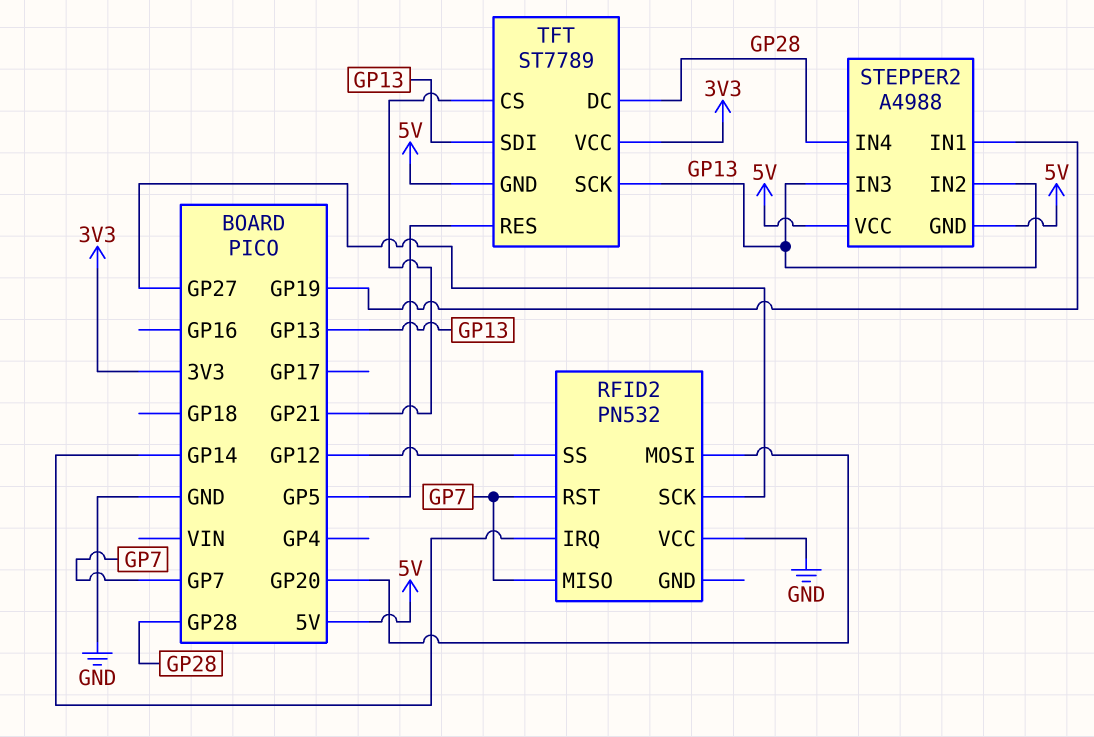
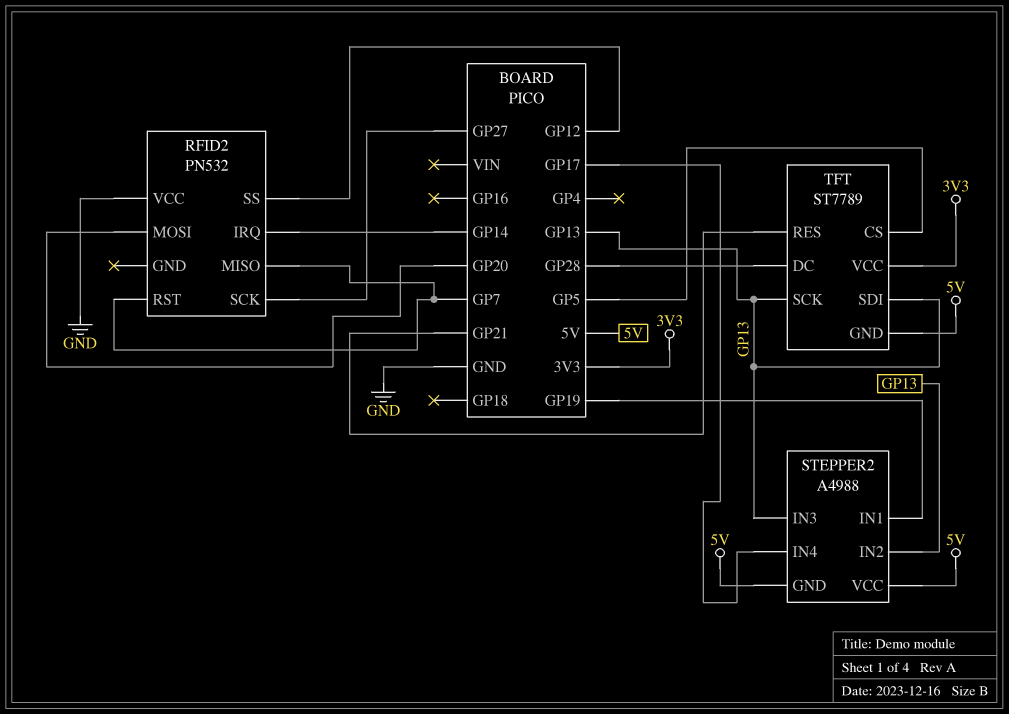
STEPPER2 pin IN4: GP28 -> GP17
TFT pin CS: GP21 -> GP5
TFT pin RES: GP5 -> GP21

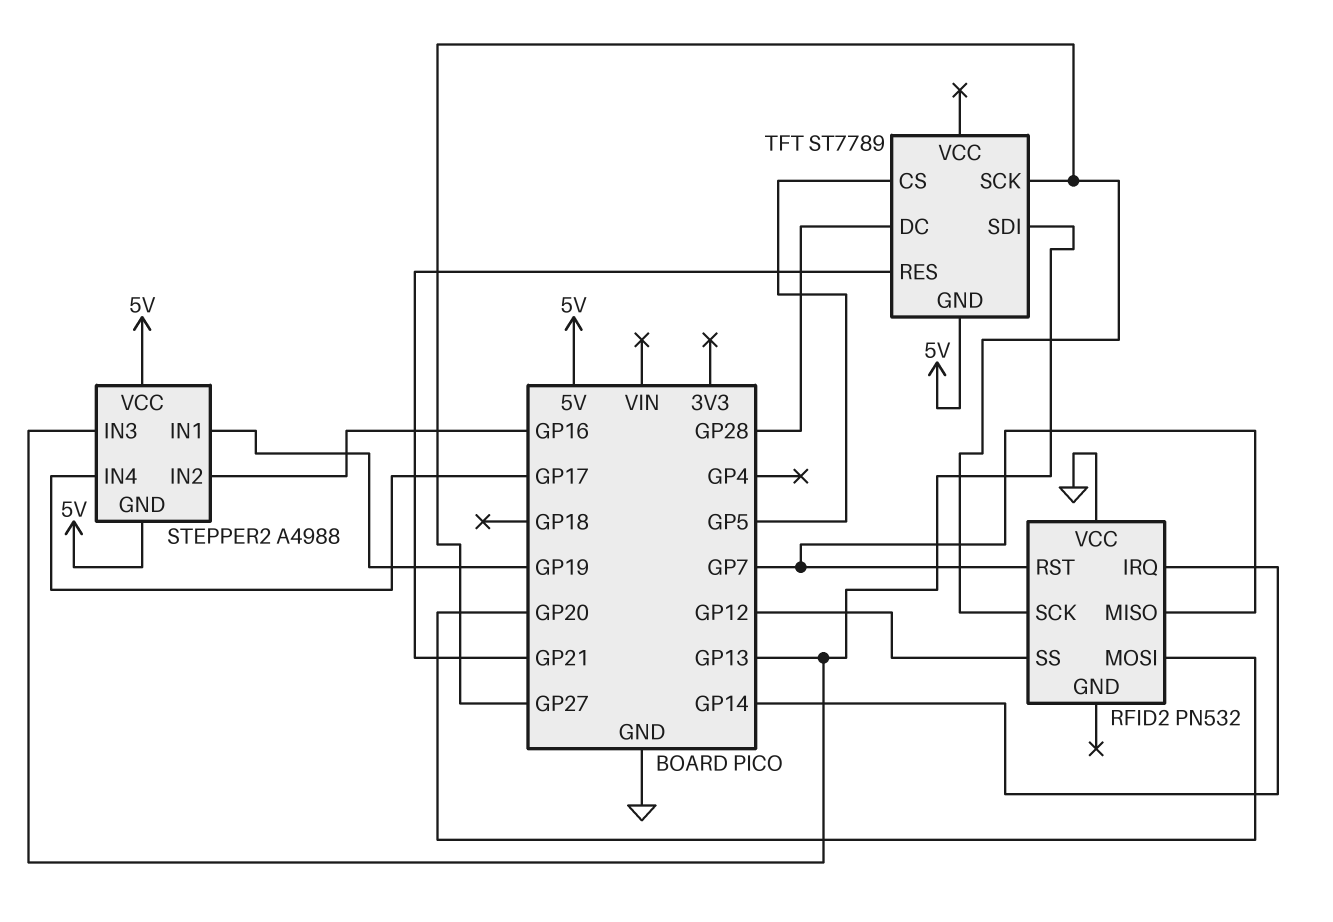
STEPPER2 pin IN2: GP13 -> GP16
TFT pin SCK: GP13 -> GP27
TFT pin VCC: 3V3 -> none

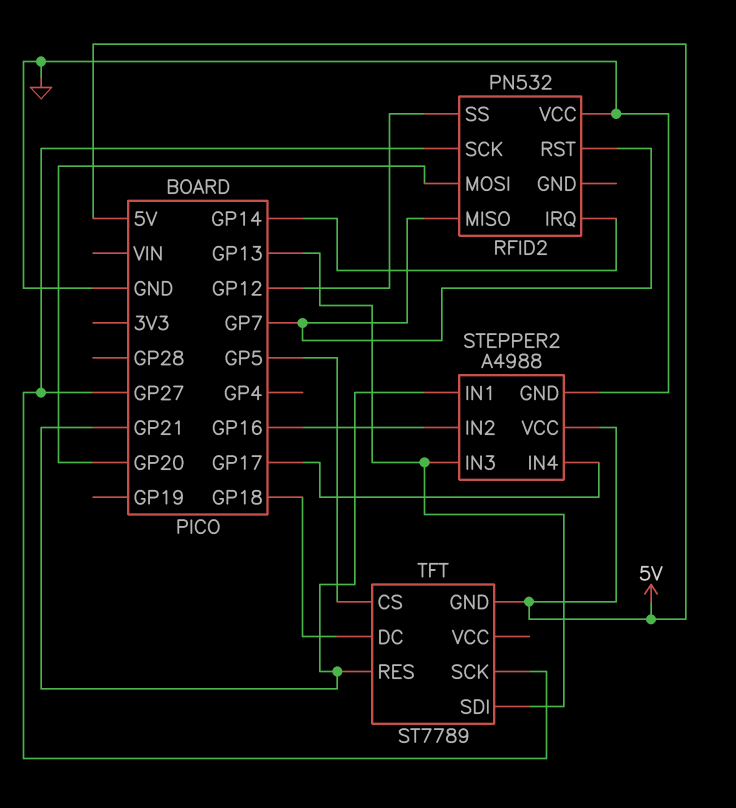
STEPPER2 pin GND: 5V -> GND
STEPPER2 pin IN1: GP19 -> GP21
TFT pin DC: GP28 -> GP18

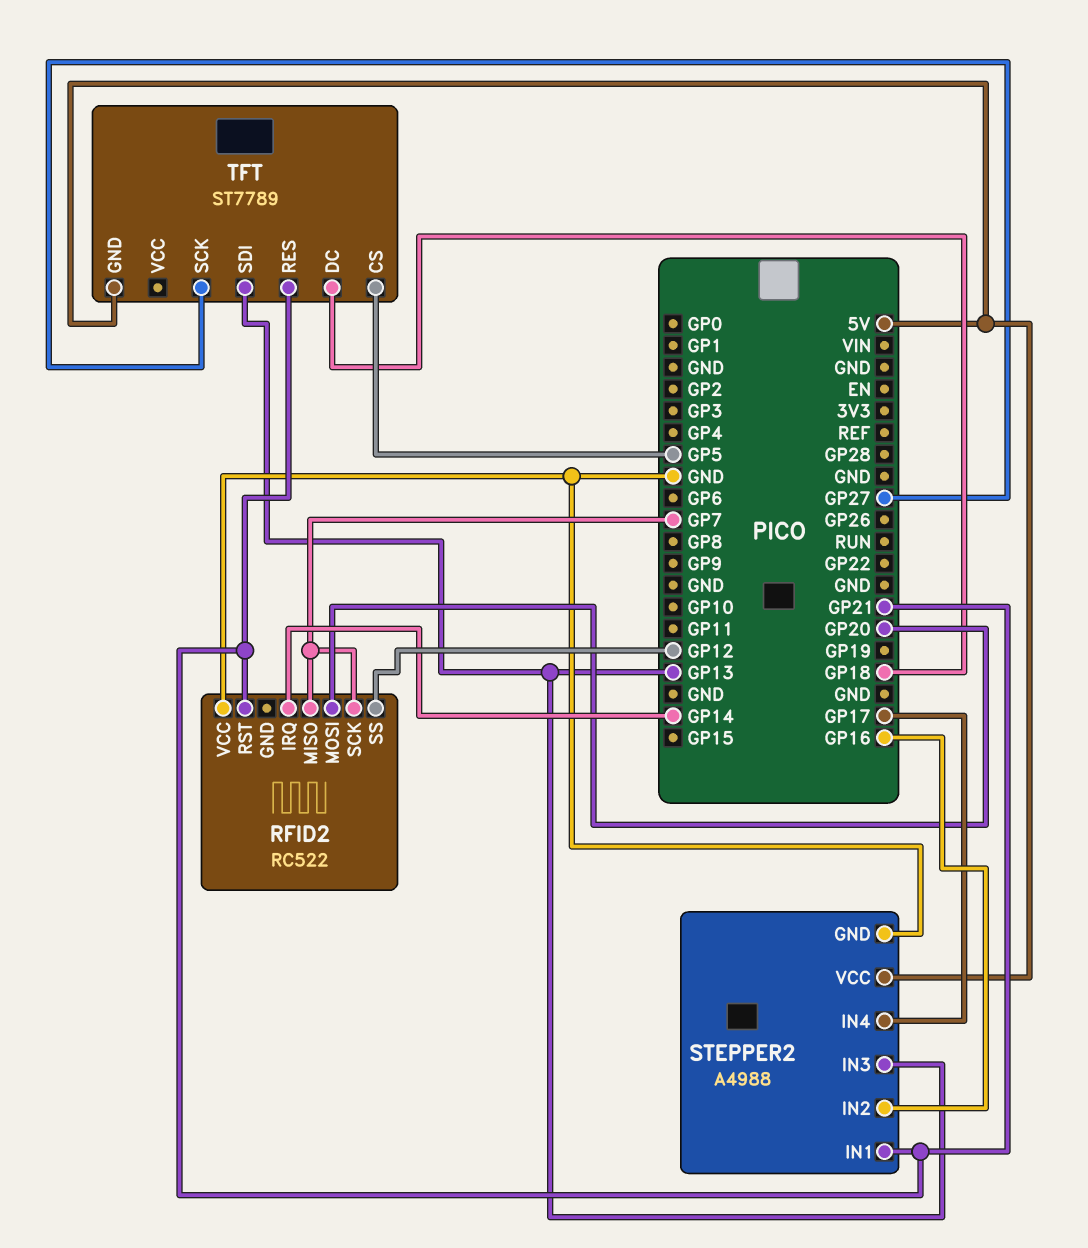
RFID2: PN532 -> RC522
RFID2 pin RST: GP7 -> GP21
RFID2 pin SCK: GP27 -> GP7

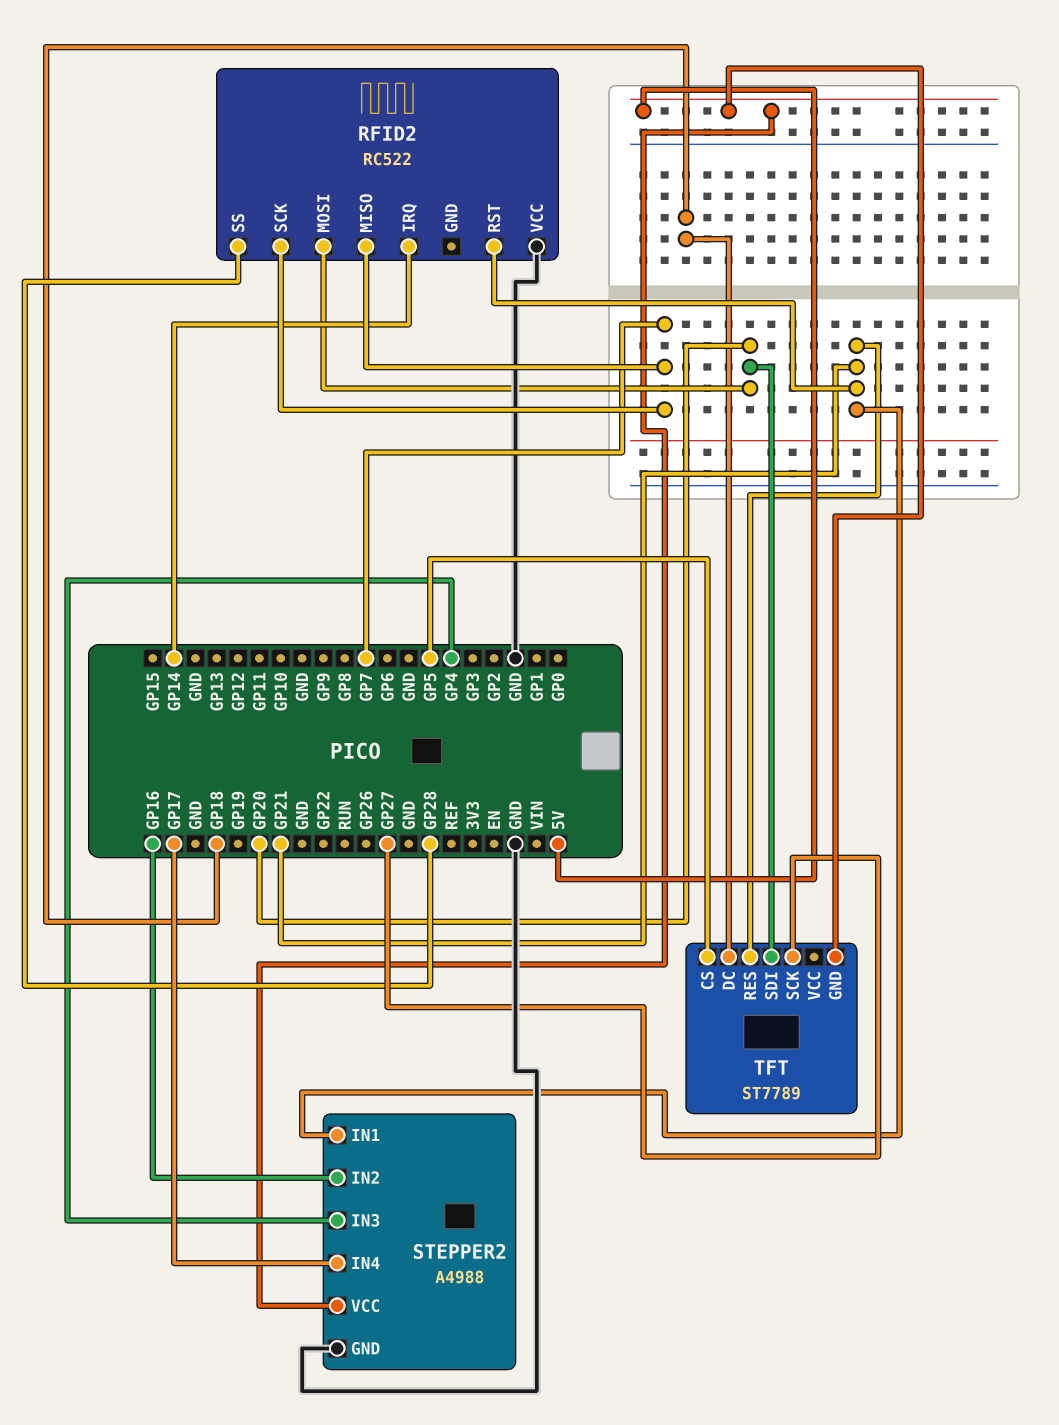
RFID2 pin SS: GP12 -> GP28
STEPPER2 pin IN3: GP13 -> GP4
TFT pin SDI: GP13 -> GP20

